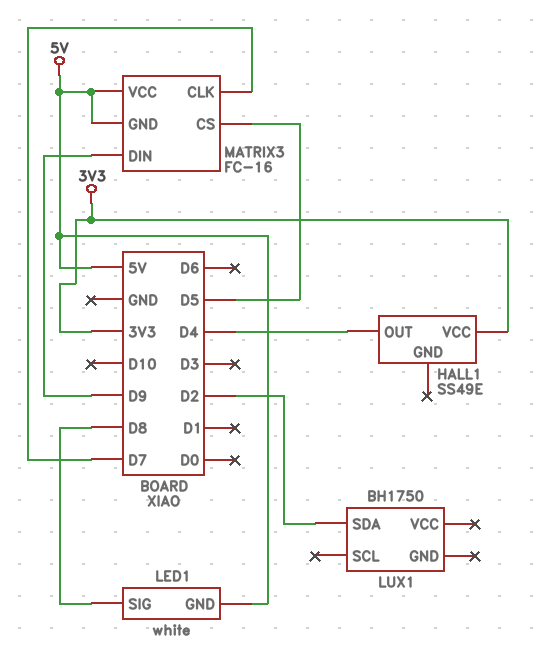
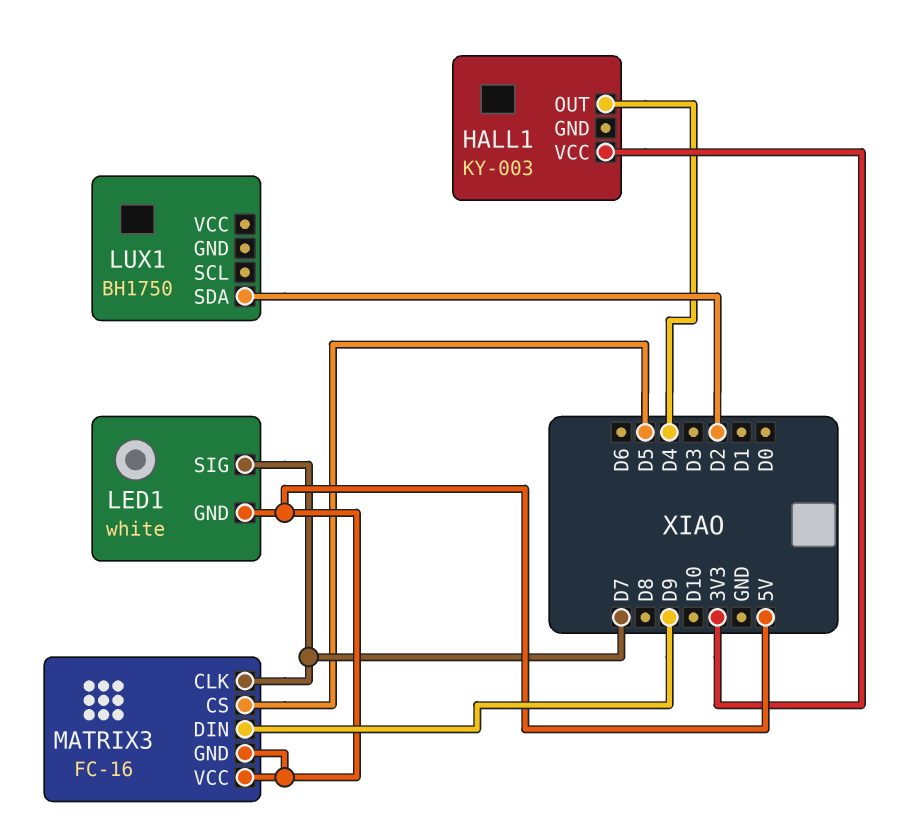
HALL1: SS49E -> KY-003
LED1 pin SIG: D8 -> D7

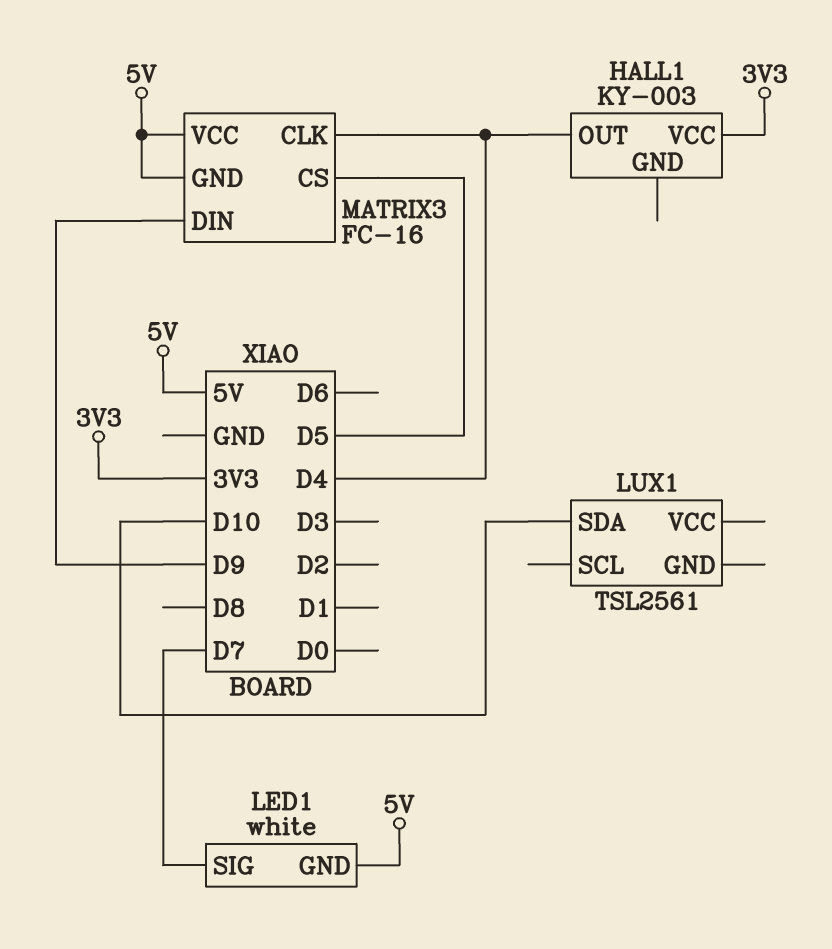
LUX1: BH1750 -> TSL2561
LUX1 pin SDA: D2 -> D10
MATRIX3 pin CLK: D7 -> D4

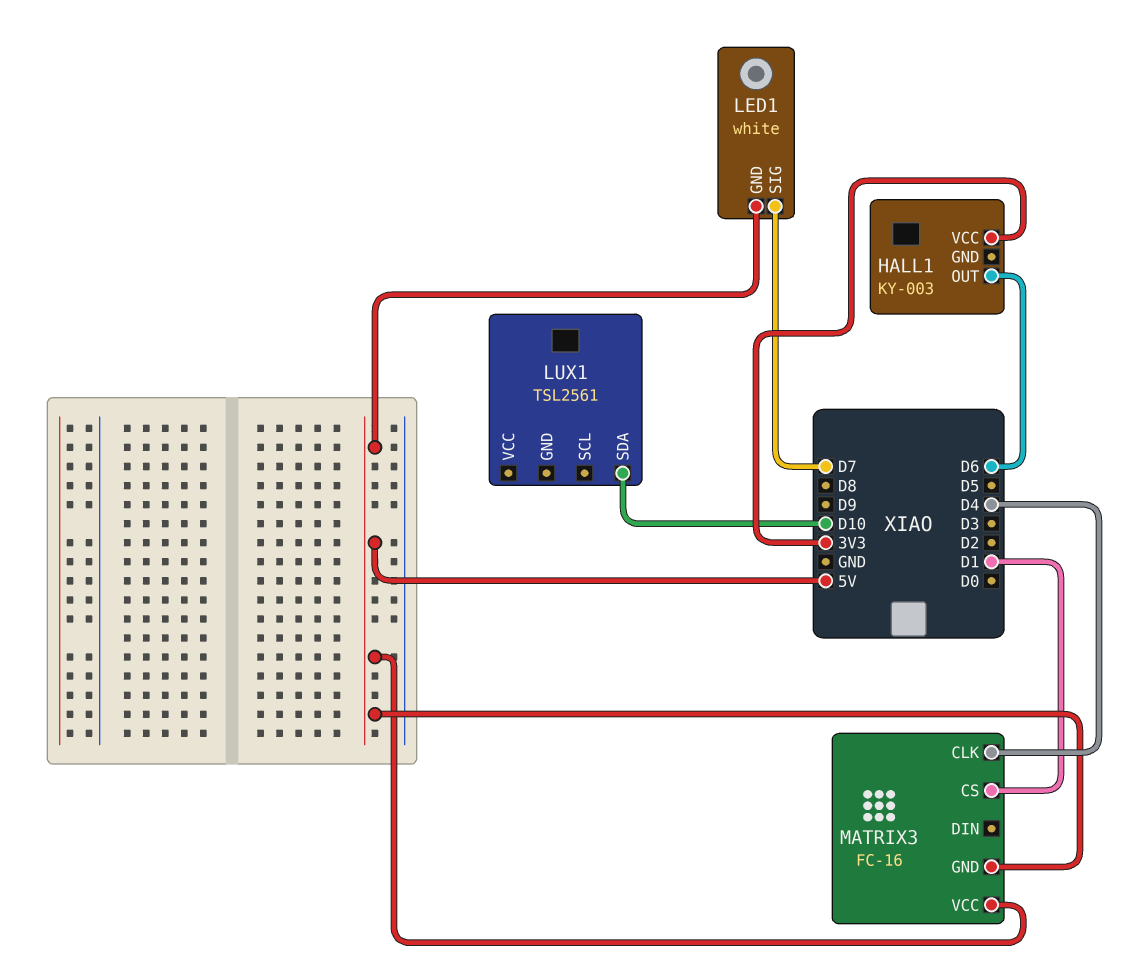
HALL1 pin OUT: D4 -> D6
MATRIX3 pin CS: D5 -> D1
MATRIX3 pin DIN: D9 -> none

